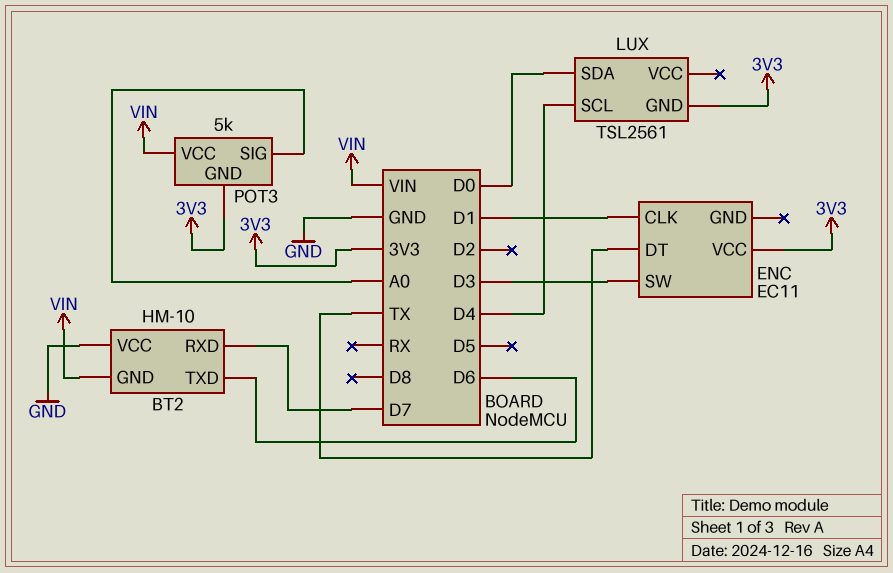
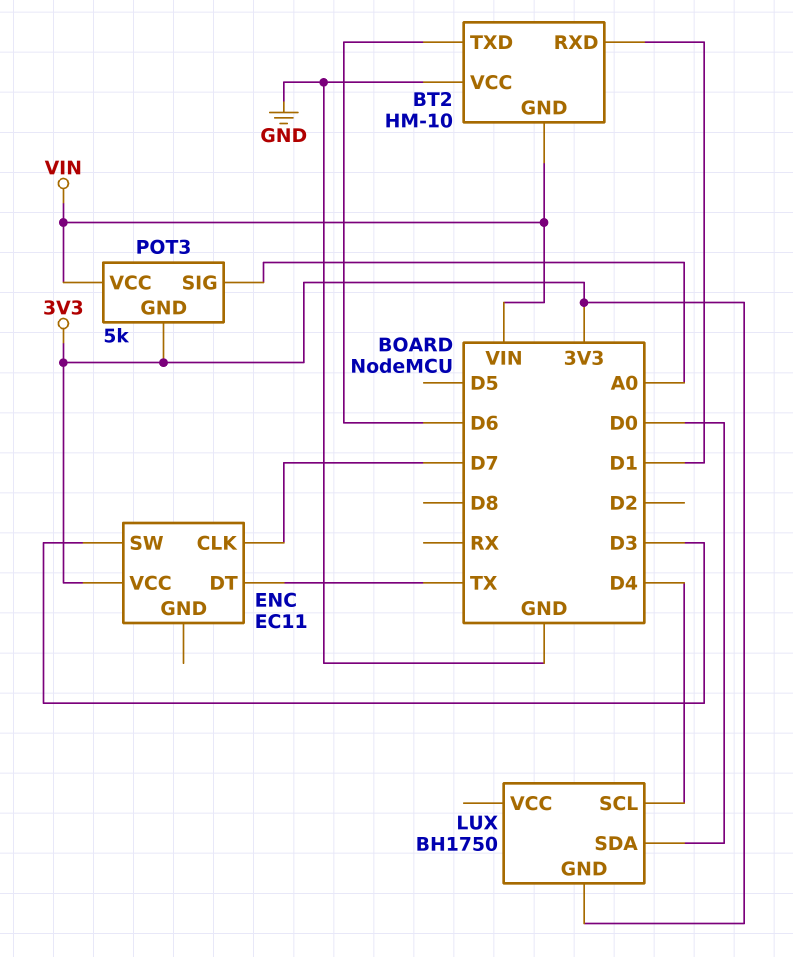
BT2 pin RXD: D7 -> D1
ENC pin CLK: D1 -> D7
LUX: TSL2561 -> BH1750

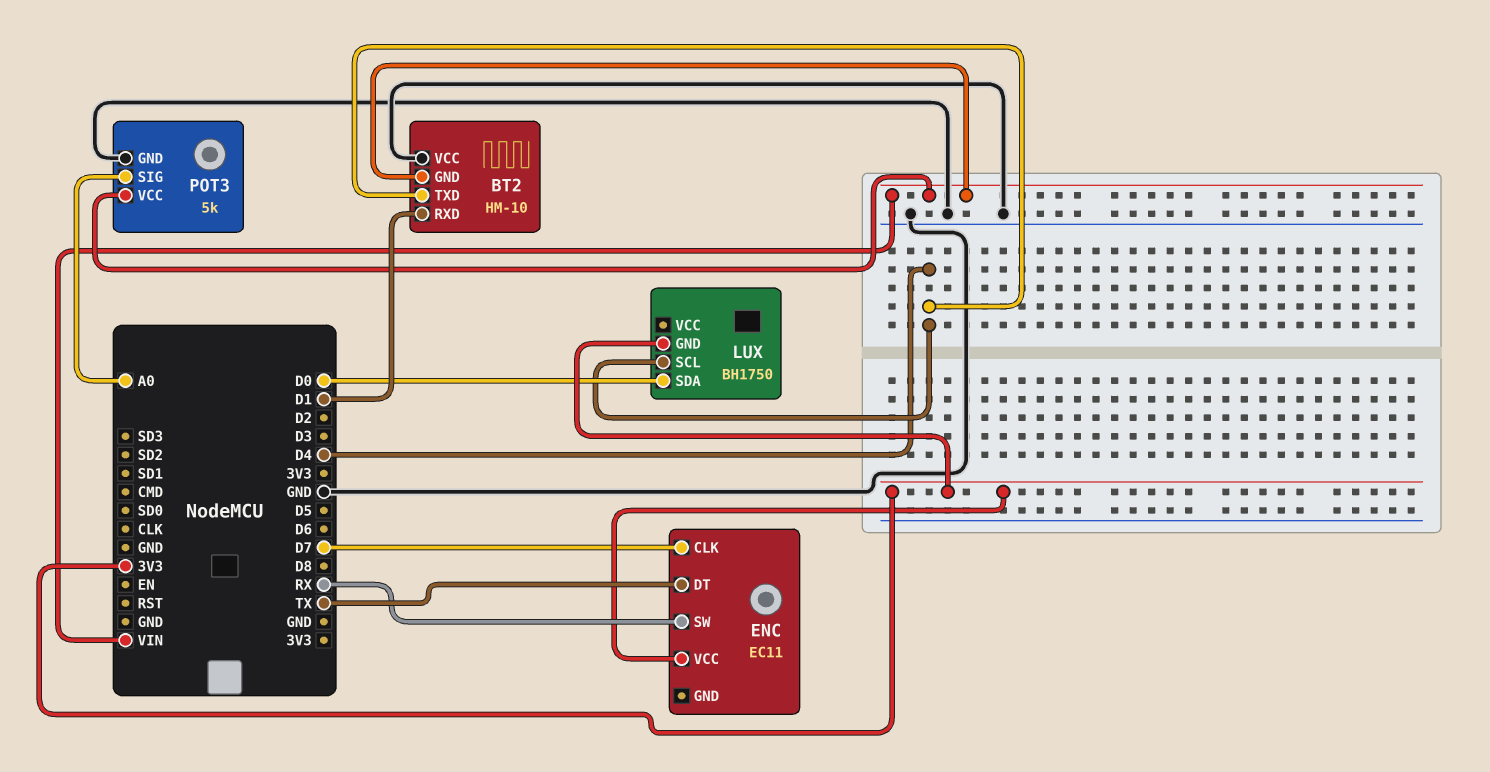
BT2 pin TXD: D6 -> D4
ENC pin SW: D3 -> RX
POT3 pin GND: 3V3 -> GND

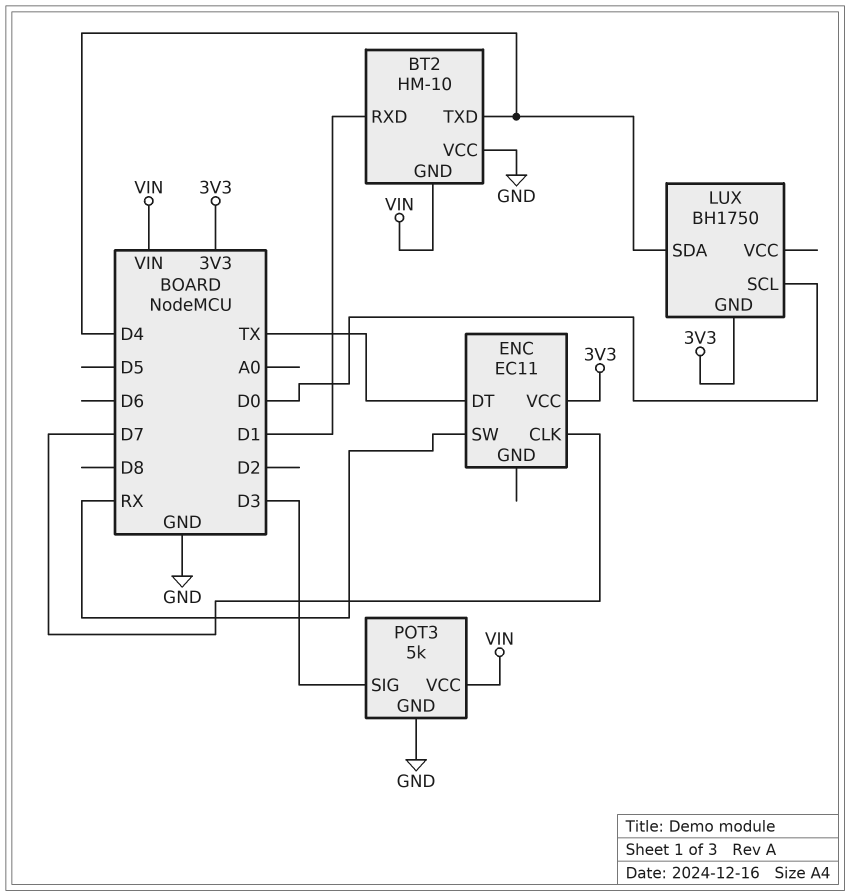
LUX pin SCL: D4 -> D0
LUX pin SDA: D0 -> D4
POT3 pin SIG: A0 -> D3

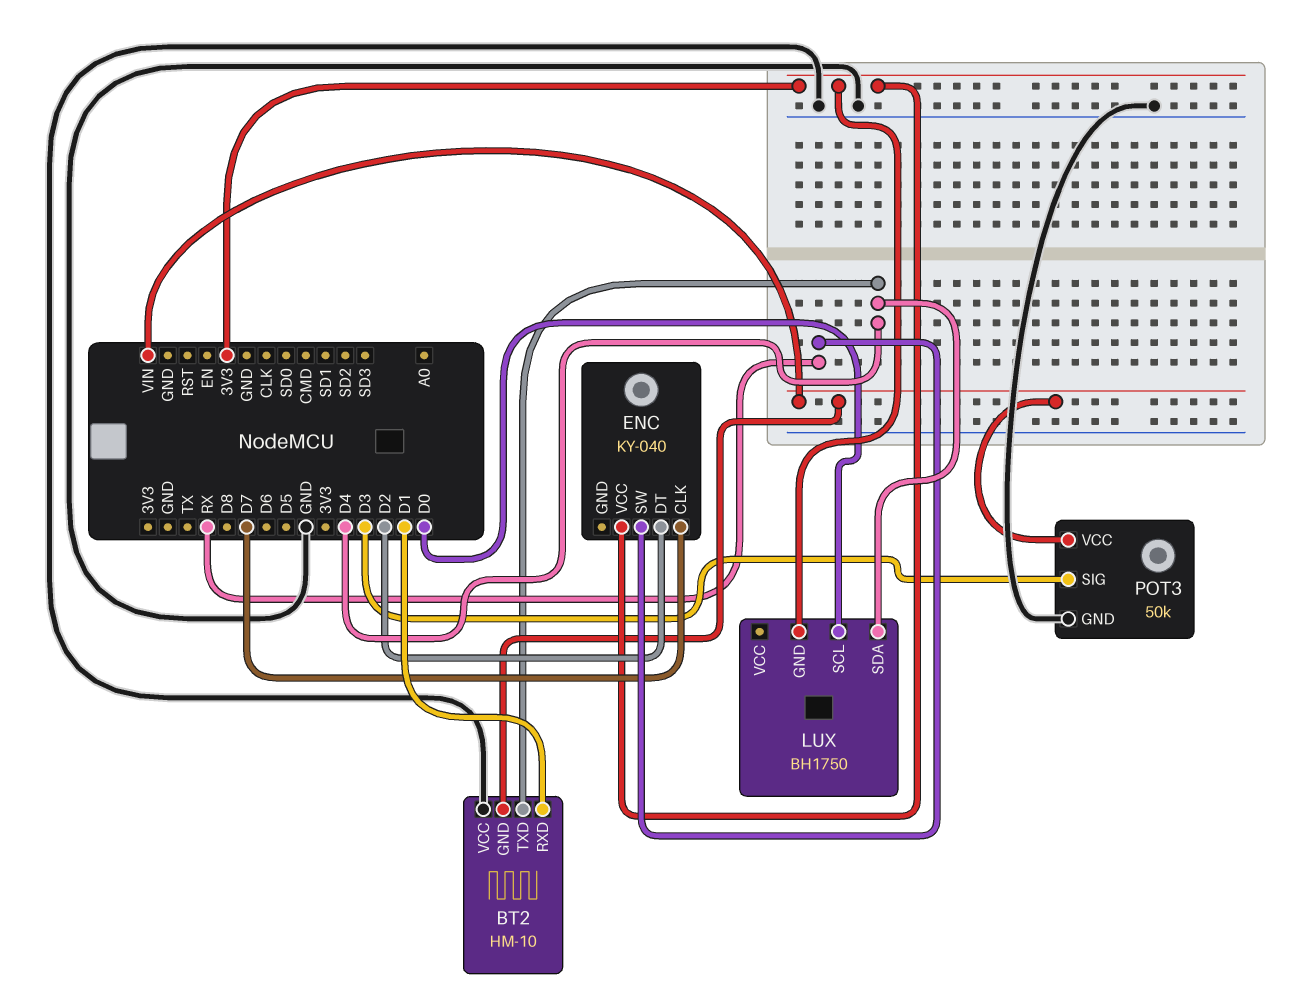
ENC: EC11 -> KY-040
ENC pin DT: TX -> D2
POT3: 5k -> 50k

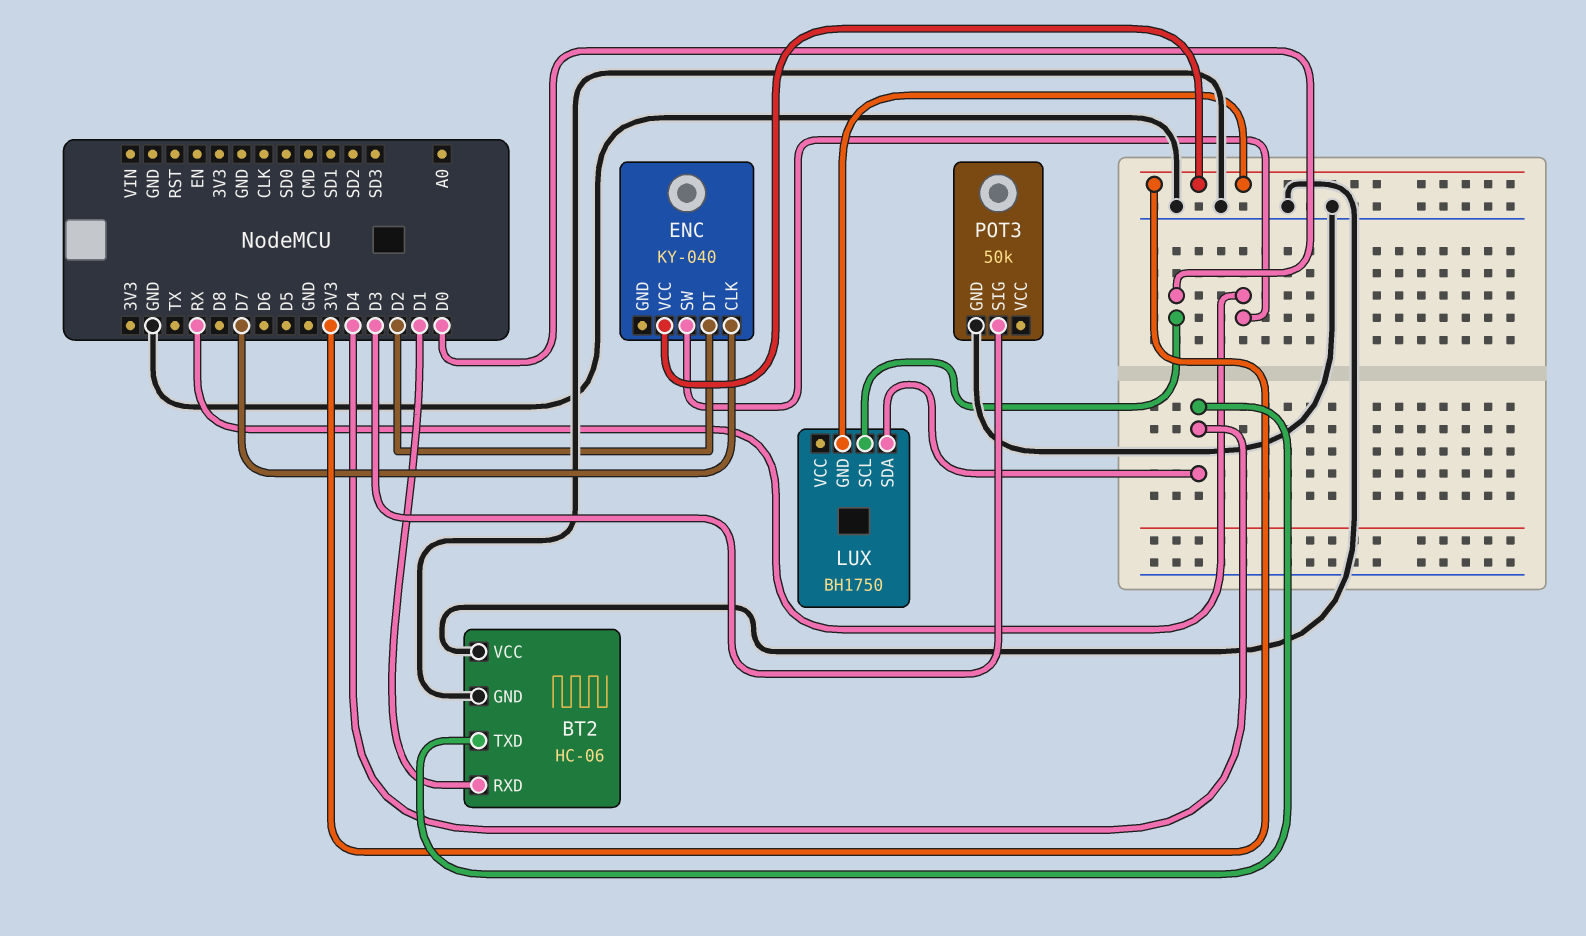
BT2: HM-10 -> HC-06
BT2 pin GND: VIN -> GND
POT3 pin VCC: VIN -> none

